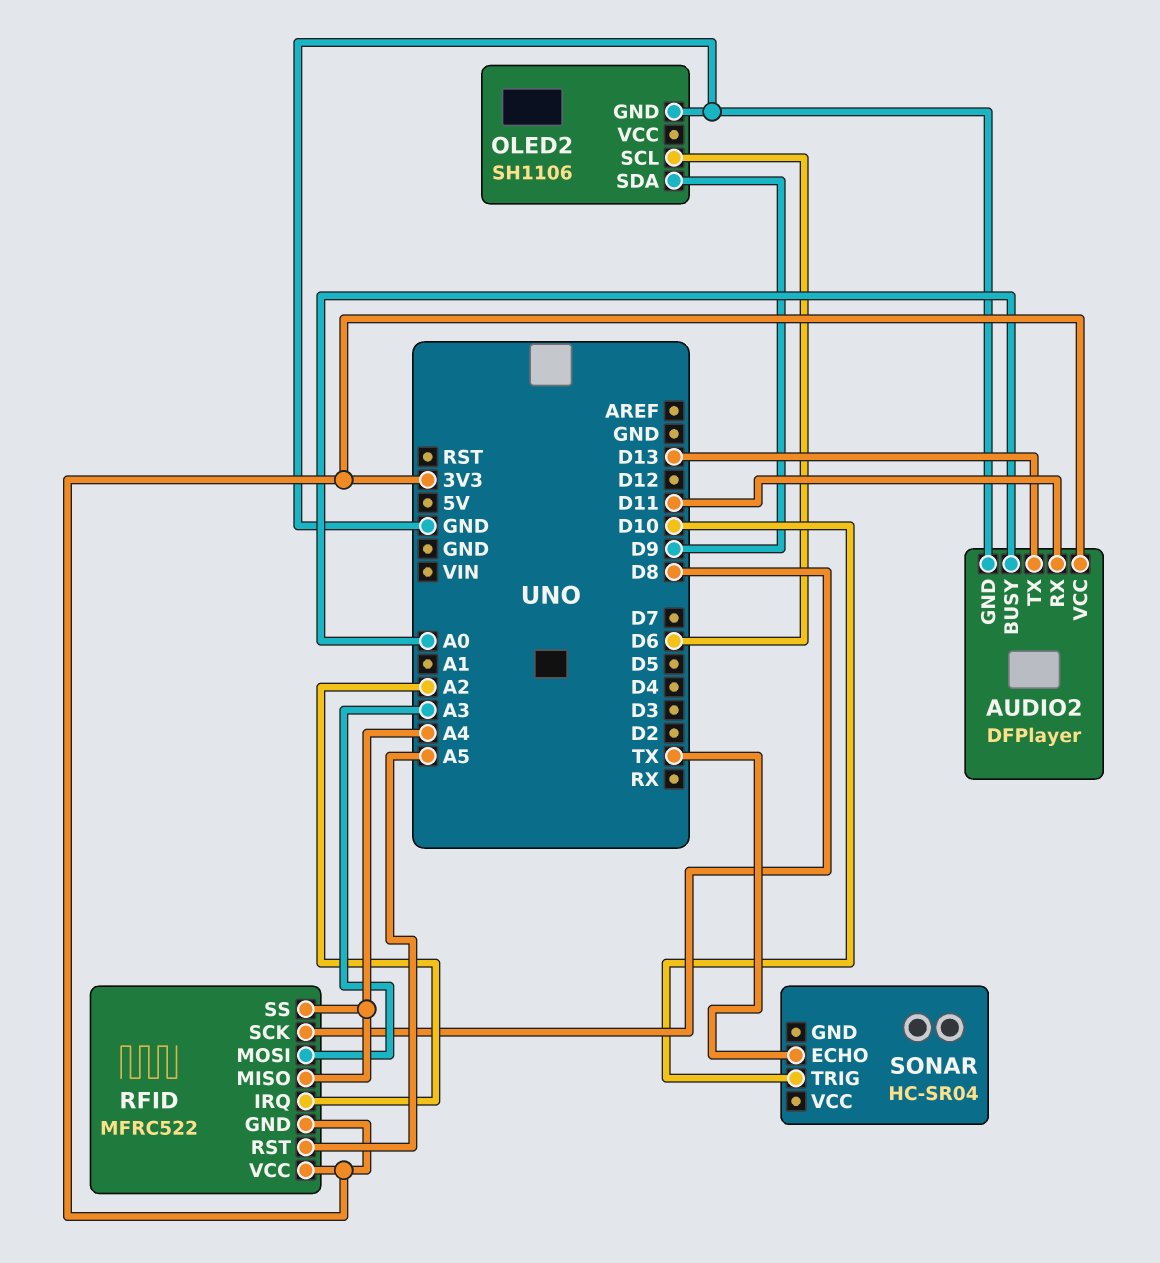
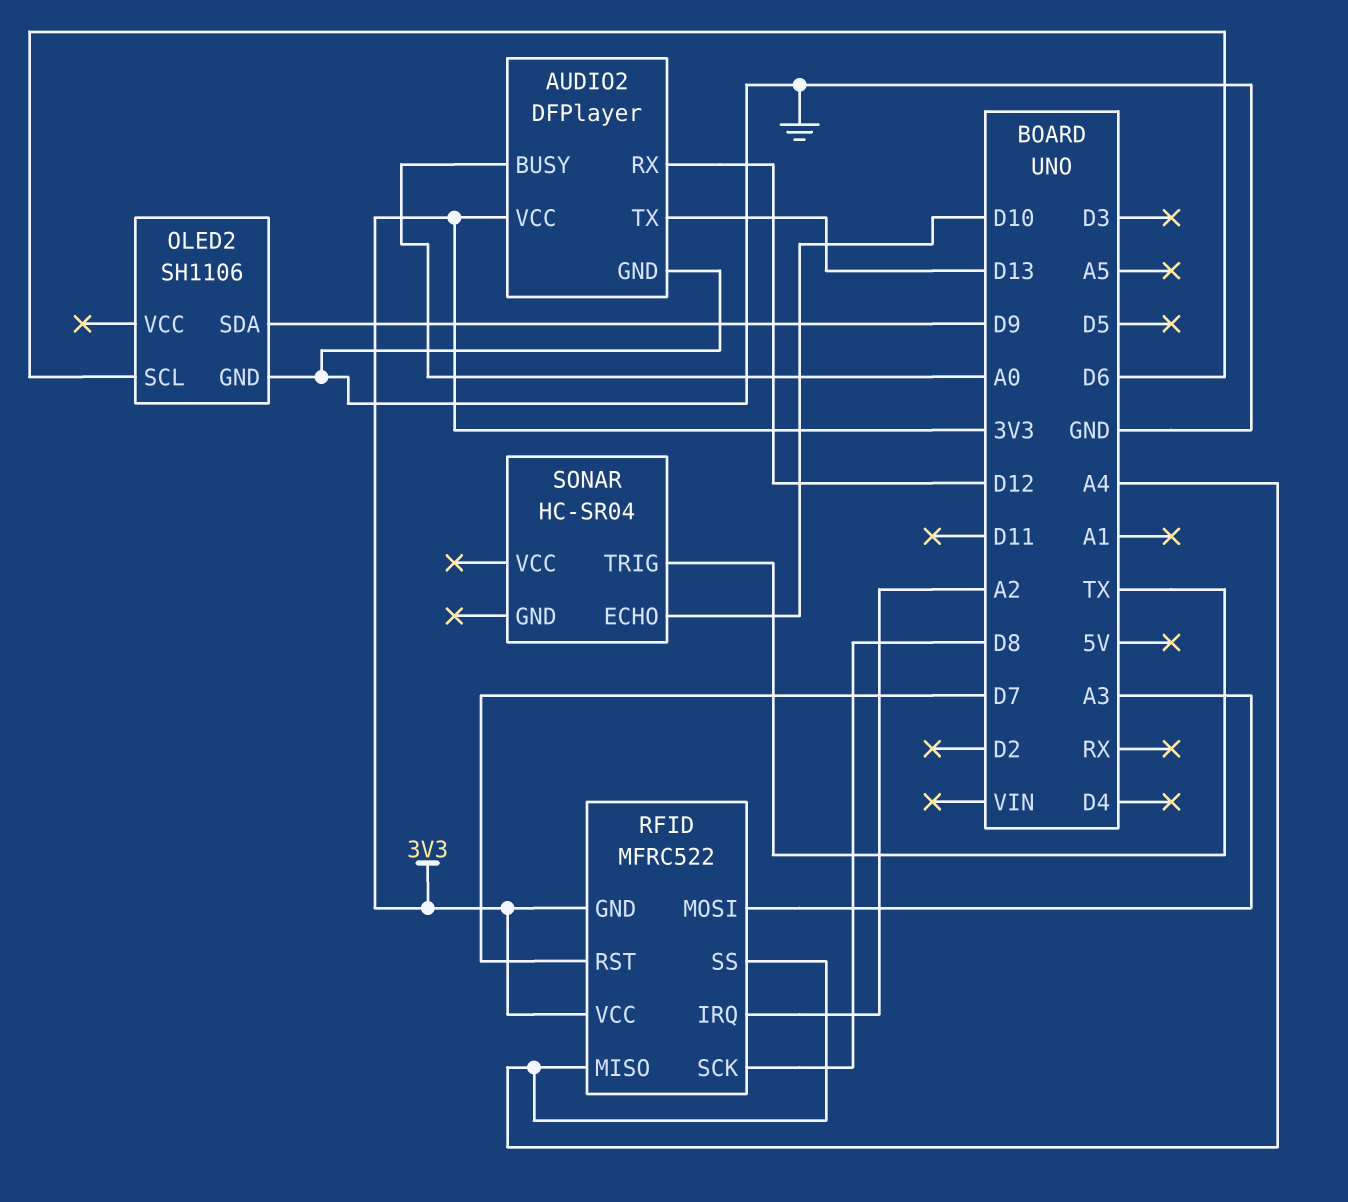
AUDIO2 pin RX: D11 -> D12
RFID pin RST: A5 -> D7
SONAR pin ECHO: TX -> D10
SONAR pin TRIG: D10 -> TX

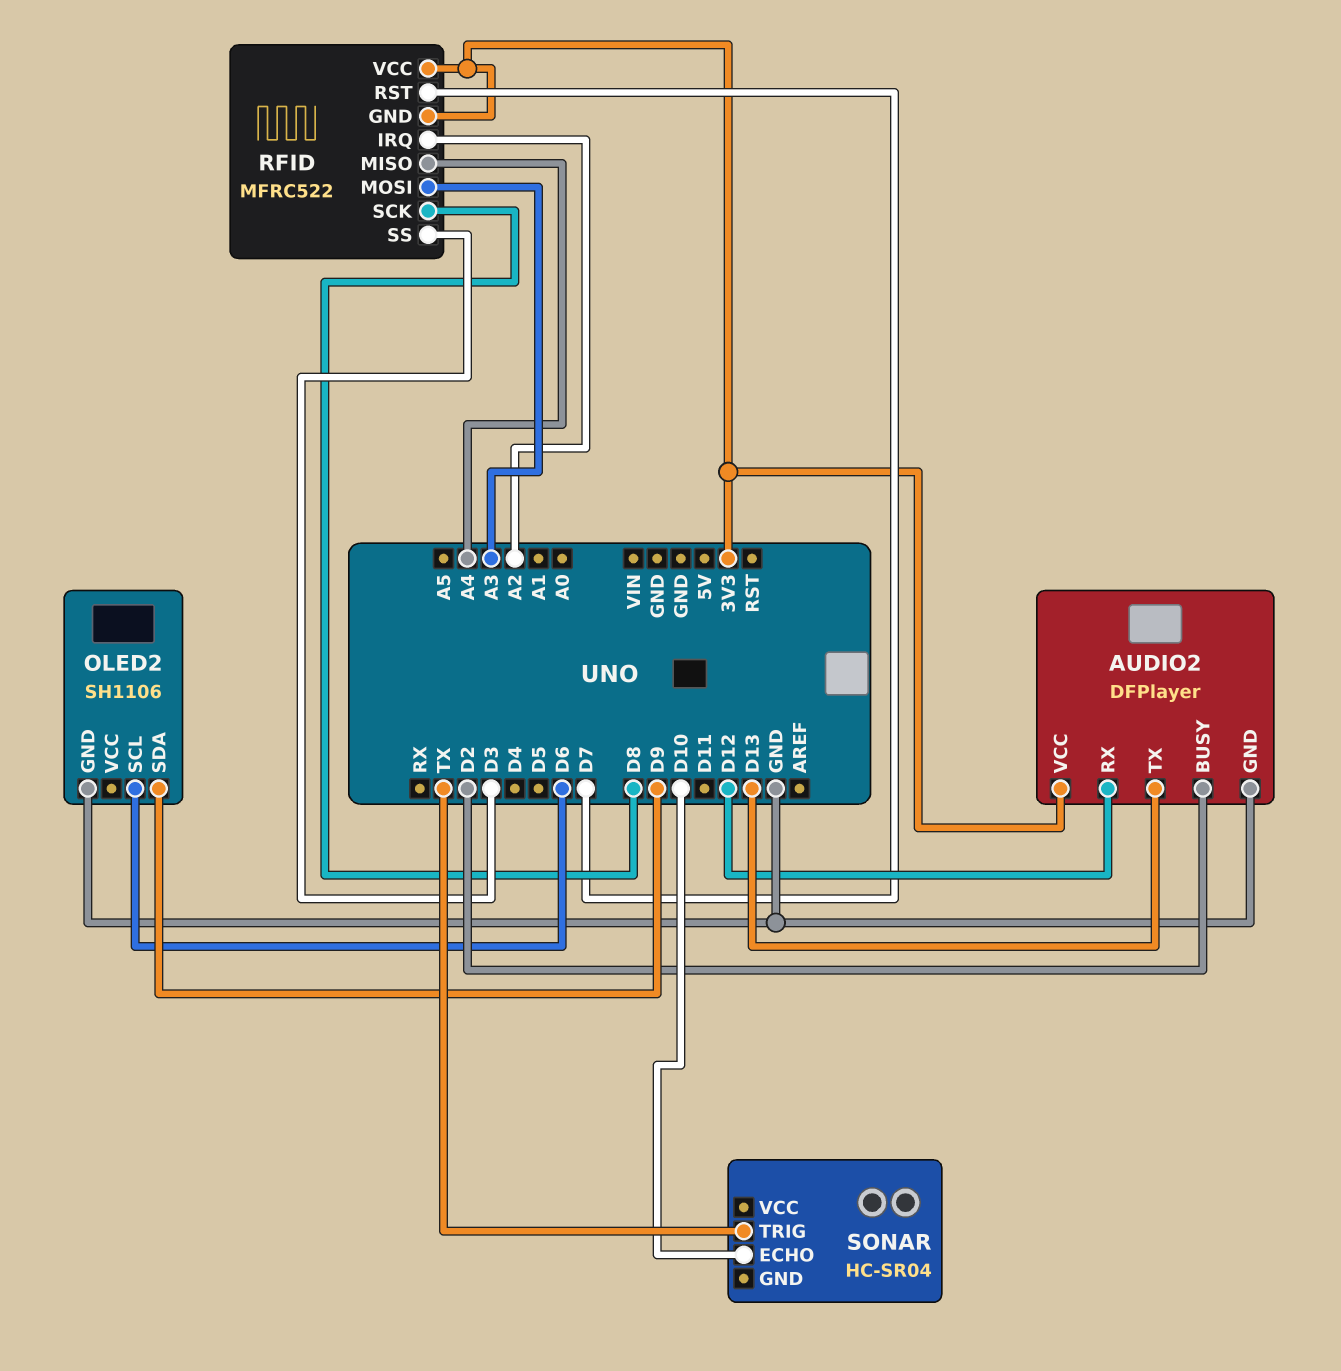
AUDIO2 pin BUSY: A0 -> D2
RFID pin SS: A4 -> D3

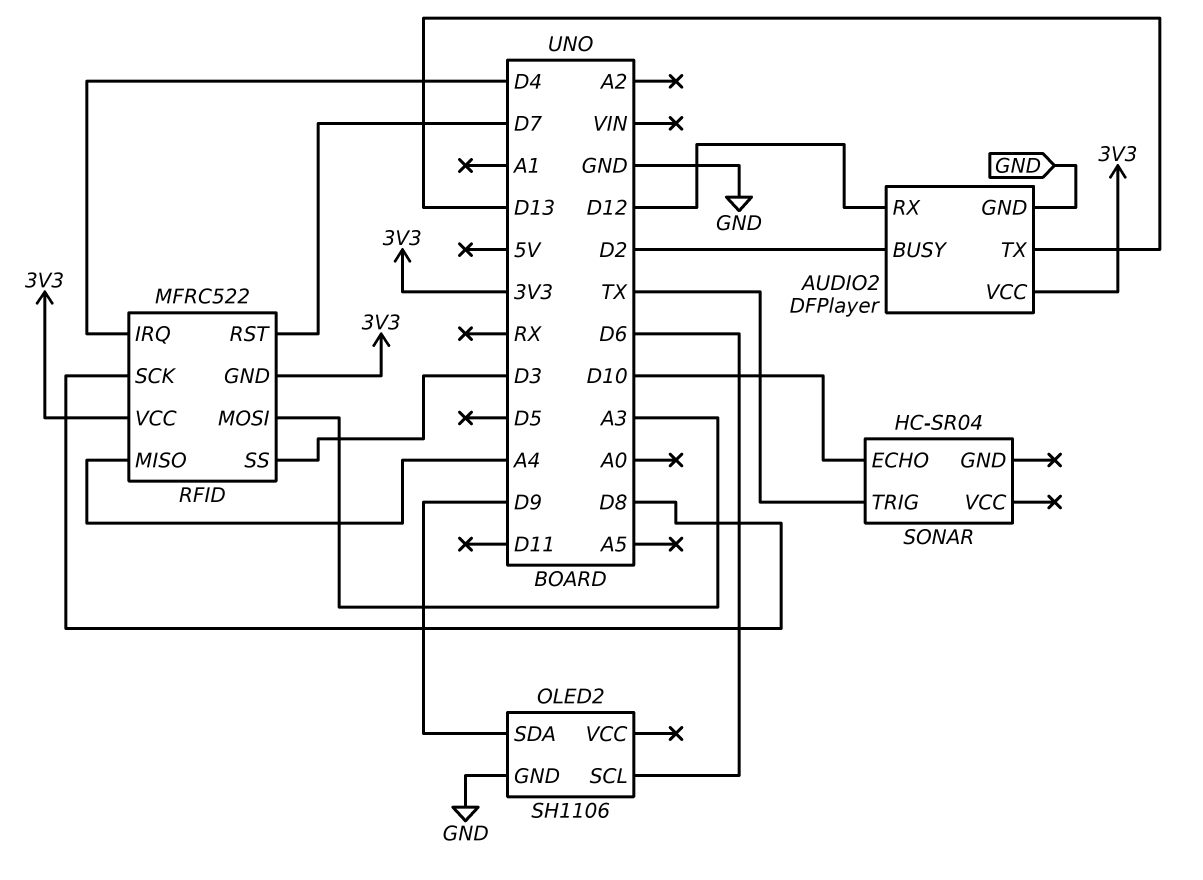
RFID pin IRQ: A2 -> D4

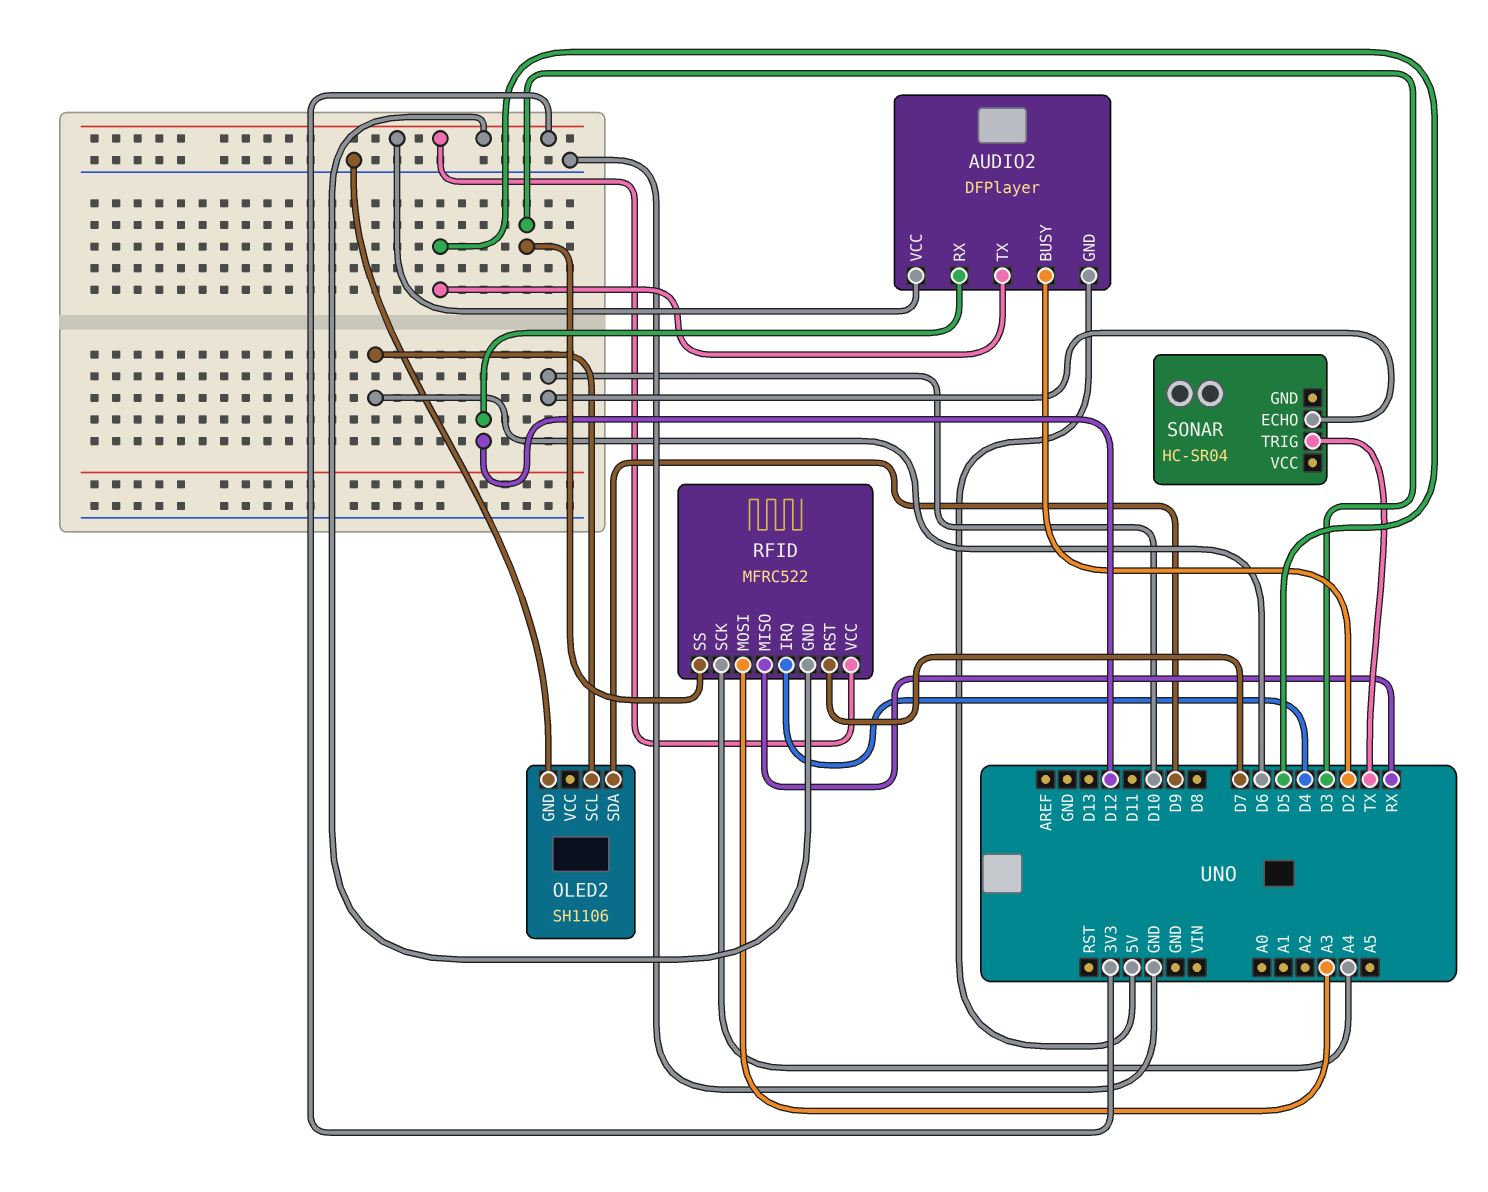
AUDIO2 pin GND: GND -> 5V
AUDIO2 pin TX: D13 -> D5
RFID pin MISO: A4 -> RX
RFID pin SCK: D8 -> A4

